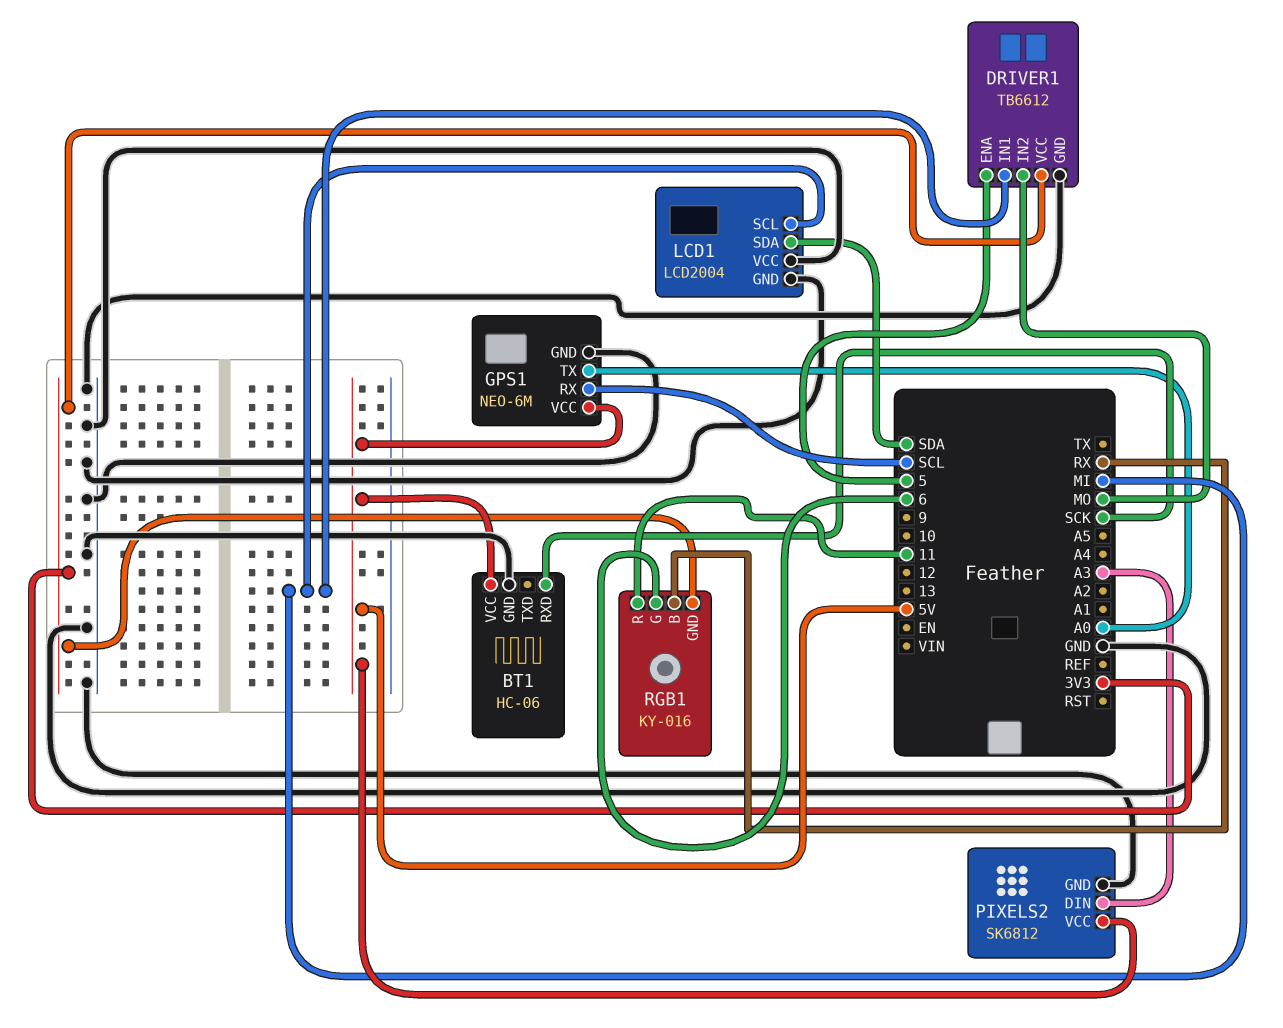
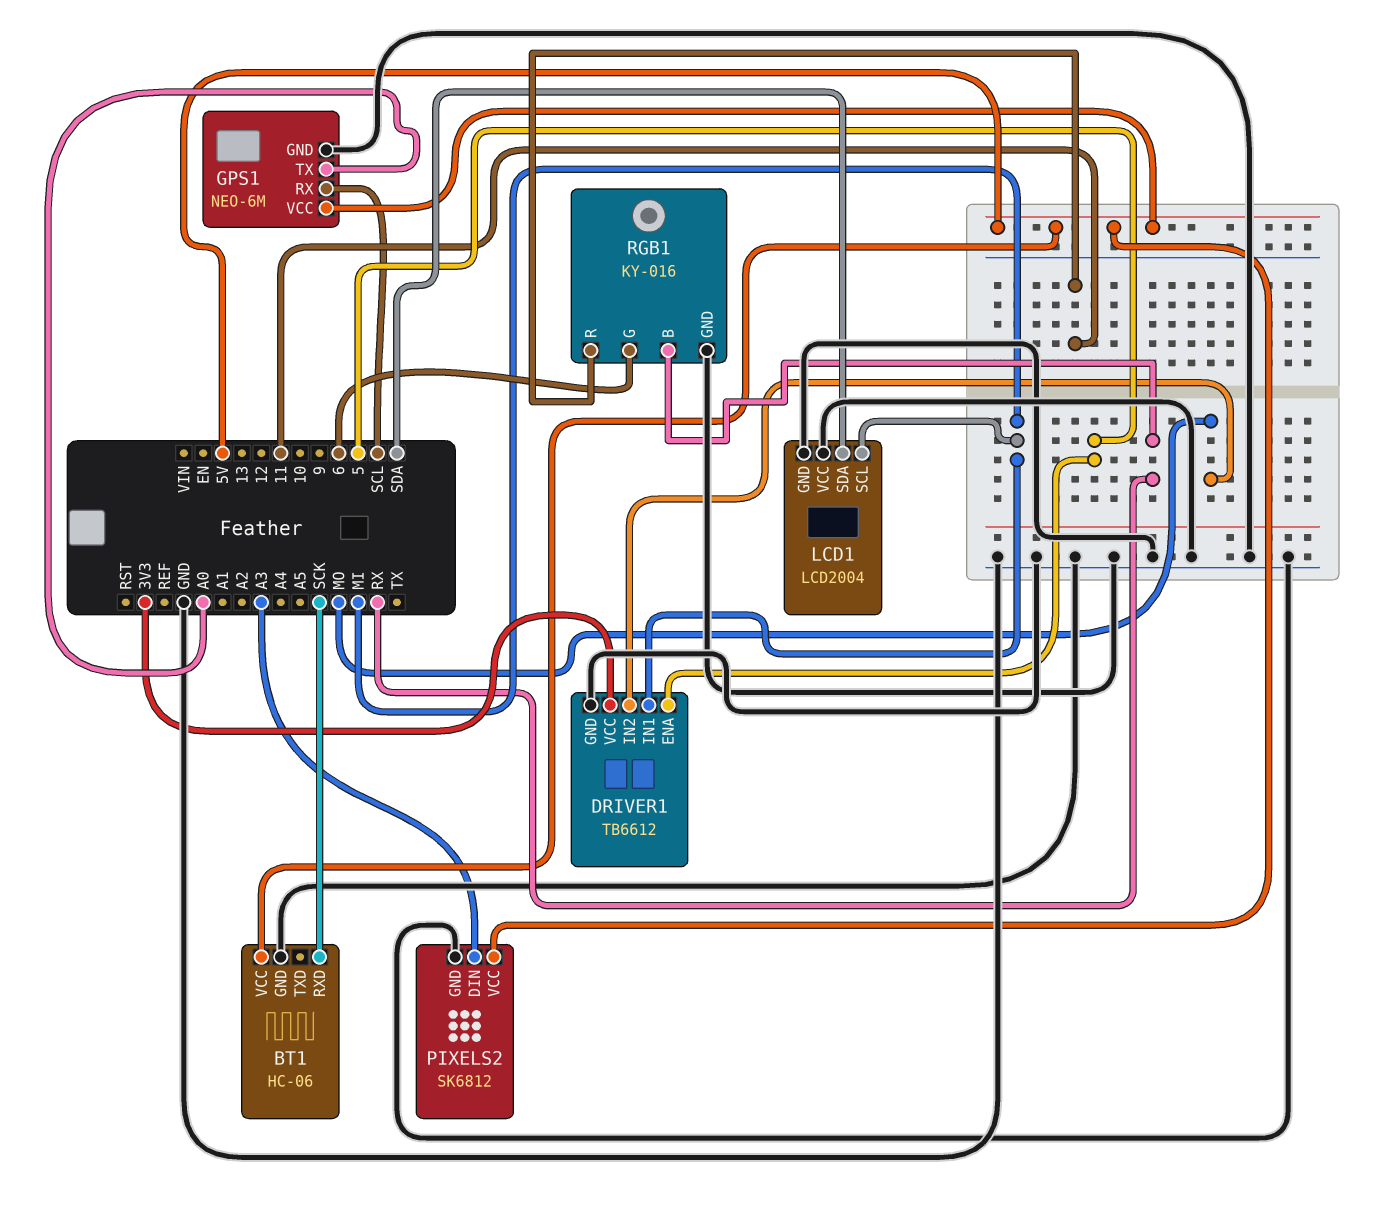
RGB1 pin GND: 3V3 -> GND

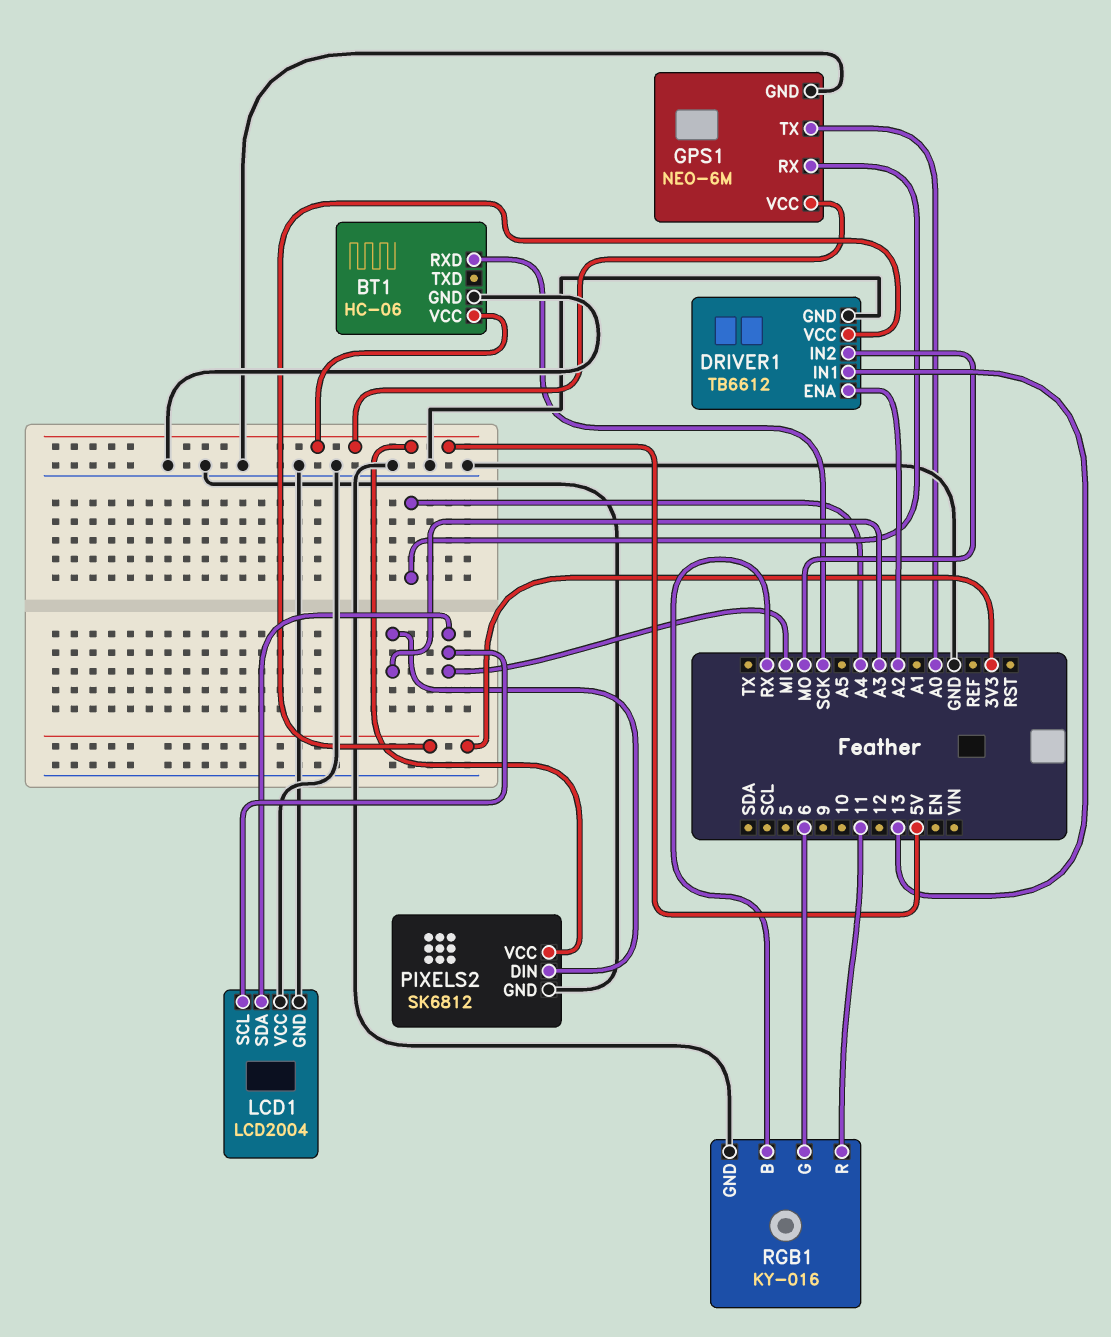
DRIVER1 pin ENA: 5 -> A2
DRIVER1 pin IN1: MI -> 13
GPS1 pin RX: SCL -> A4
LCD1 pin SDA: SDA -> MI

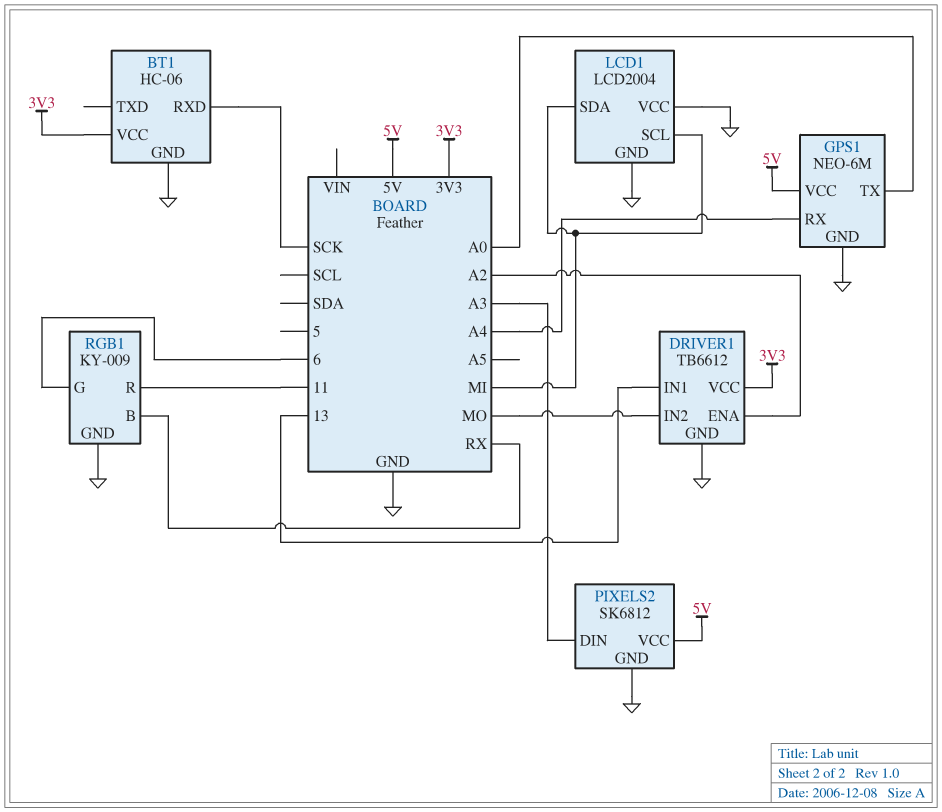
BT1 pin VCC: 5V -> 3V3
RGB1: KY-016 -> KY-009

